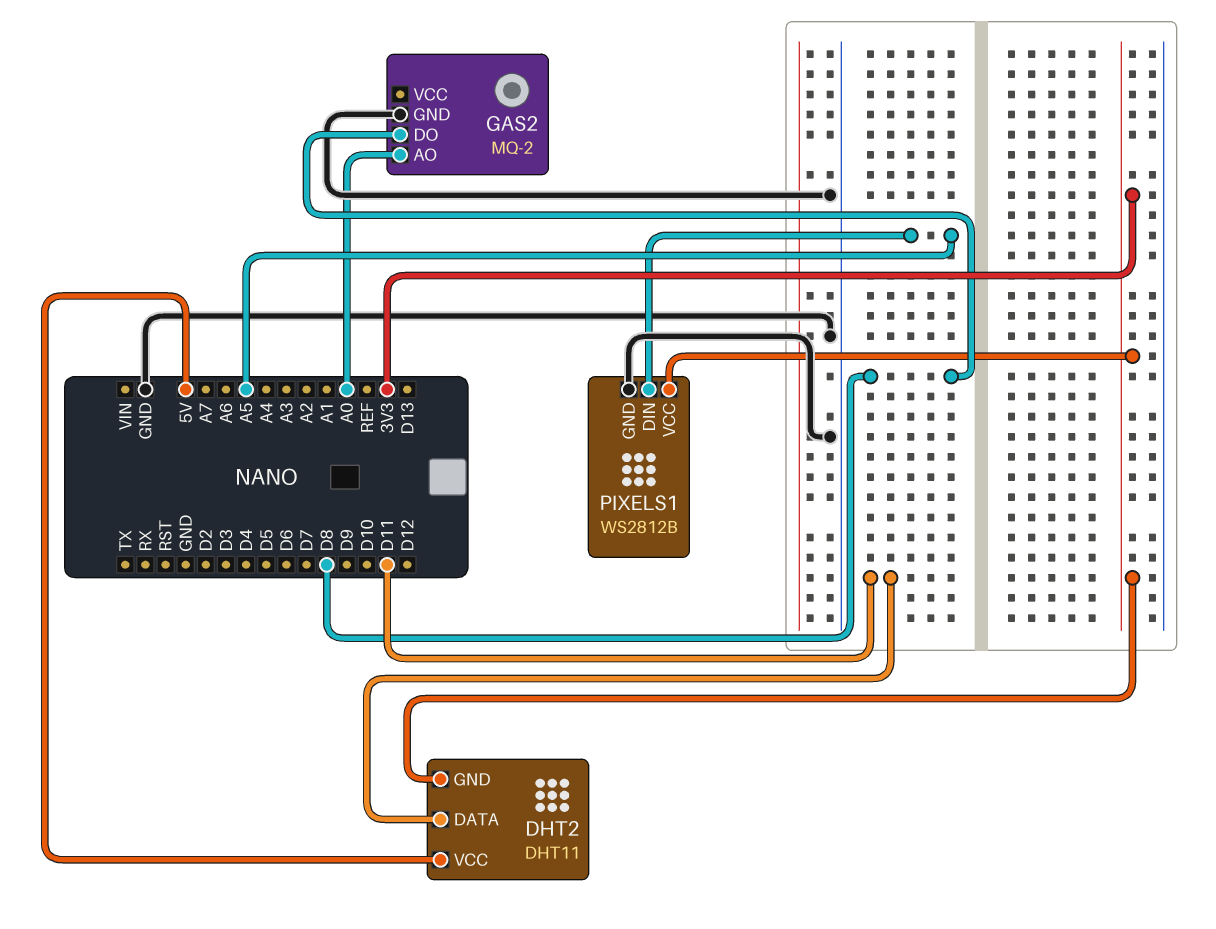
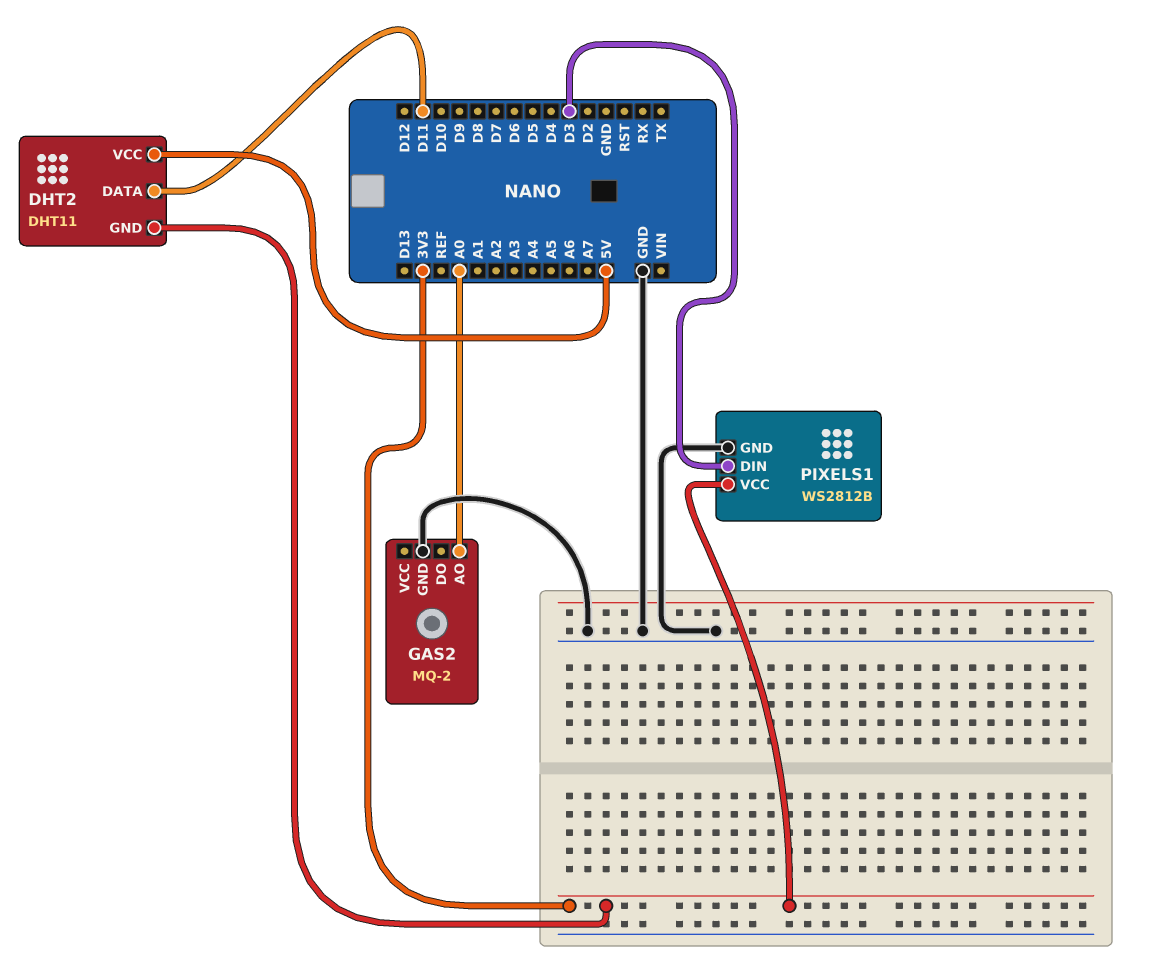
GAS2 pin DO: D8 -> none
PIXELS1 pin DIN: A5 -> D3

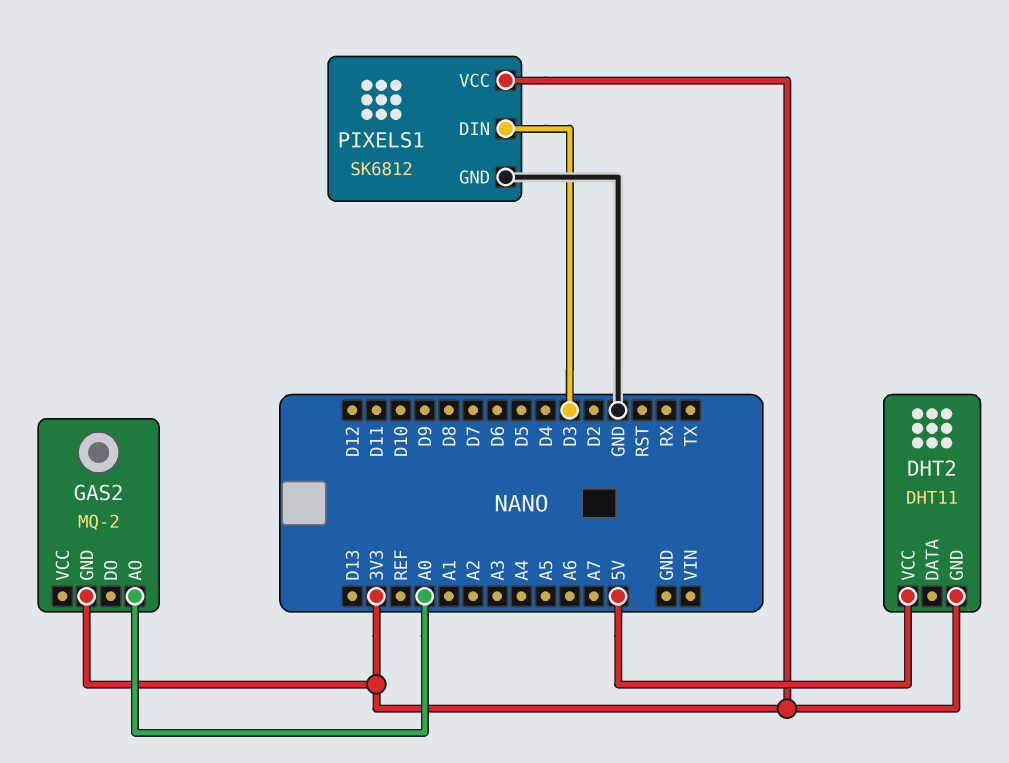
DHT2 pin DATA: D11 -> none
GAS2 pin GND: GND -> 3V3
PIXELS1: WS2812B -> SK6812

